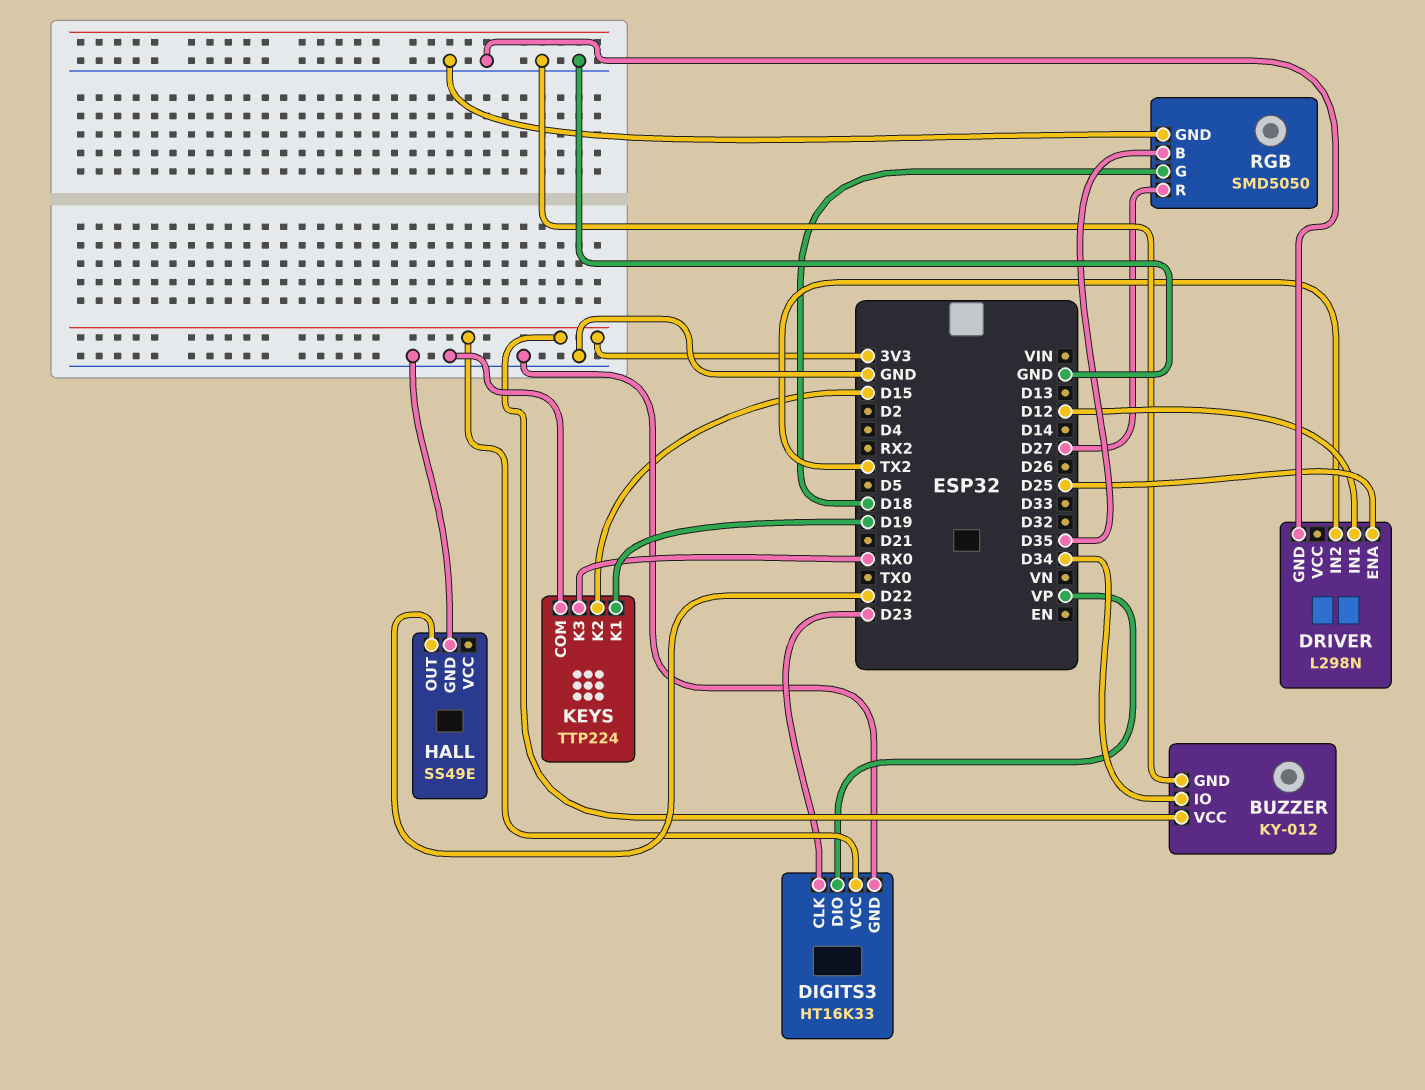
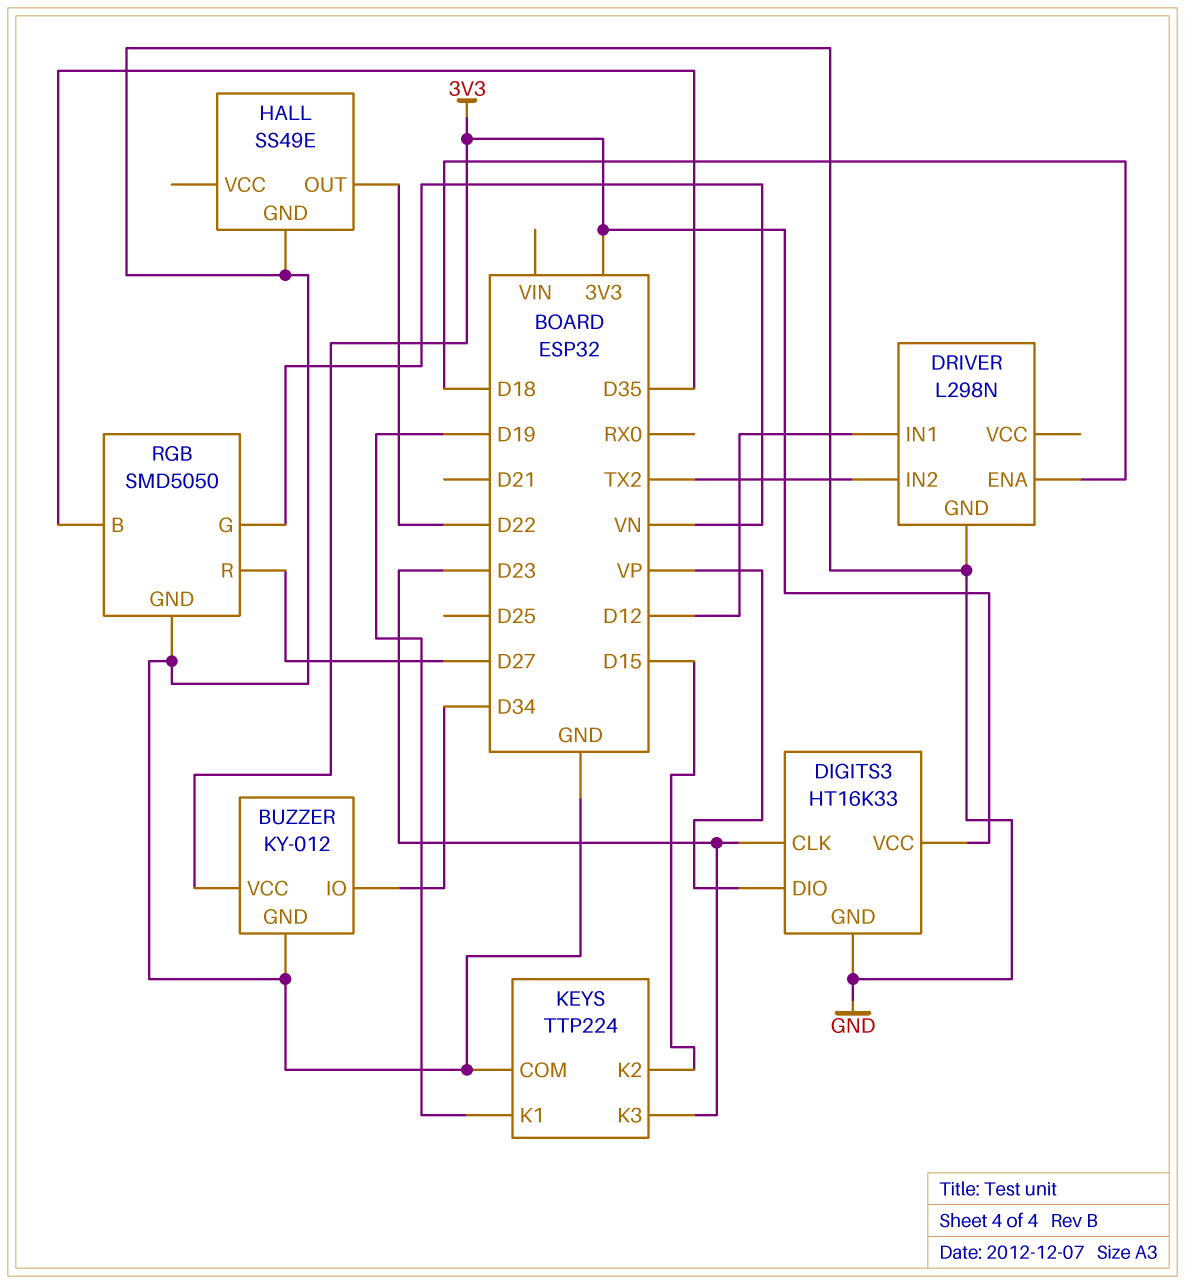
DRIVER pin ENA: D25 -> D18
KEYS pin K3: RX0 -> D23
RGB pin G: D18 -> VN

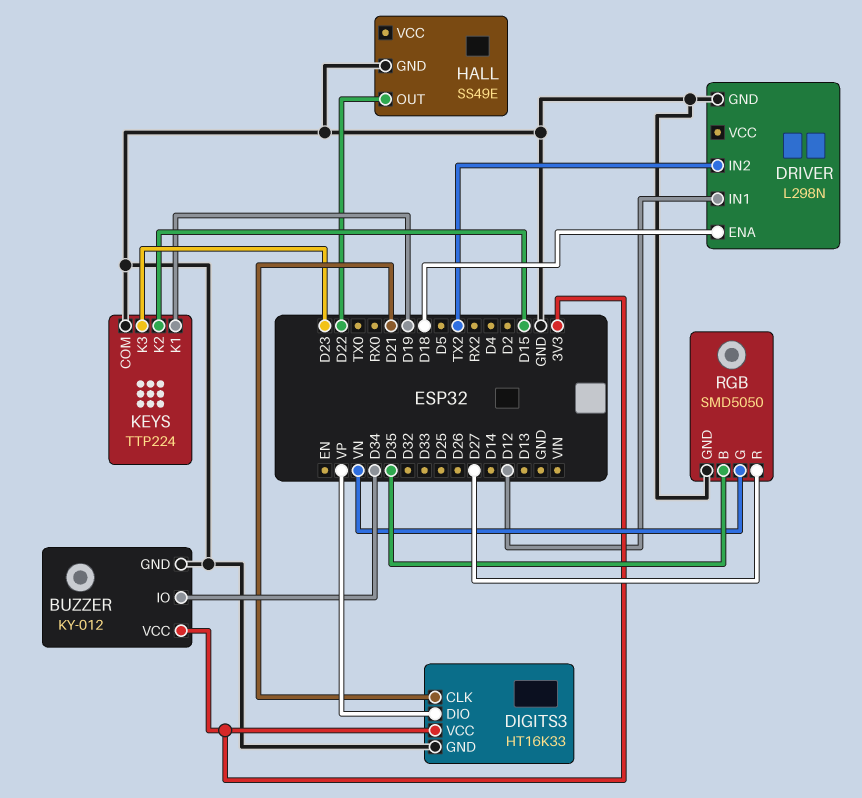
DIGITS3 pin CLK: D23 -> D21

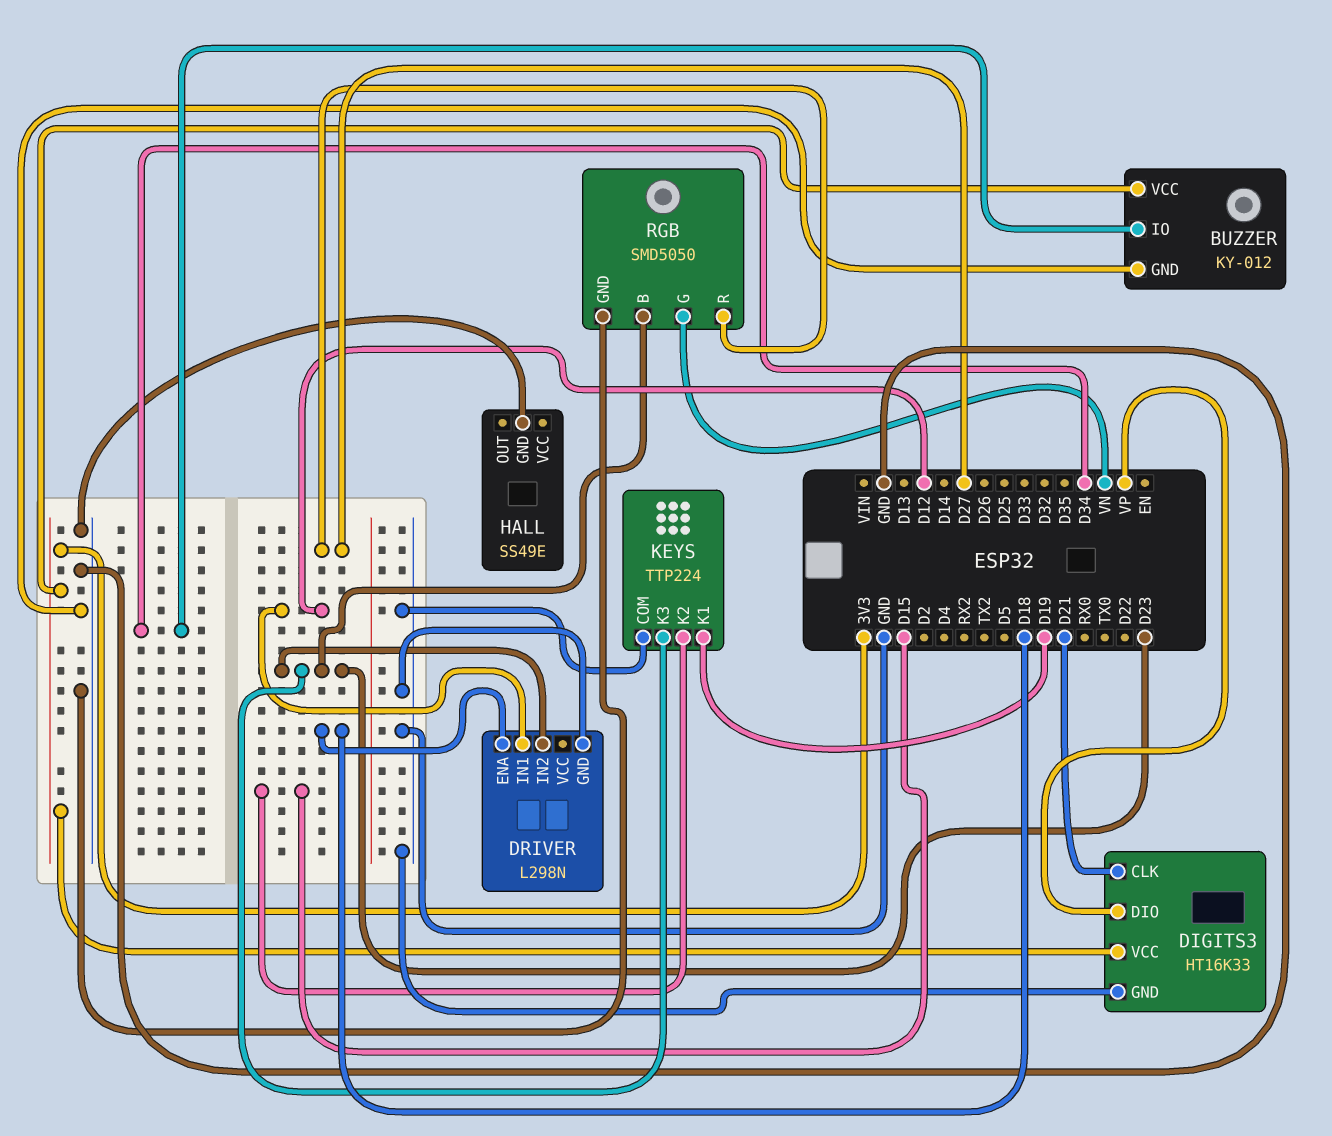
DRIVER pin IN2: TX2 -> D23
HALL pin OUT: D22 -> none
RGB pin B: D35 -> D23

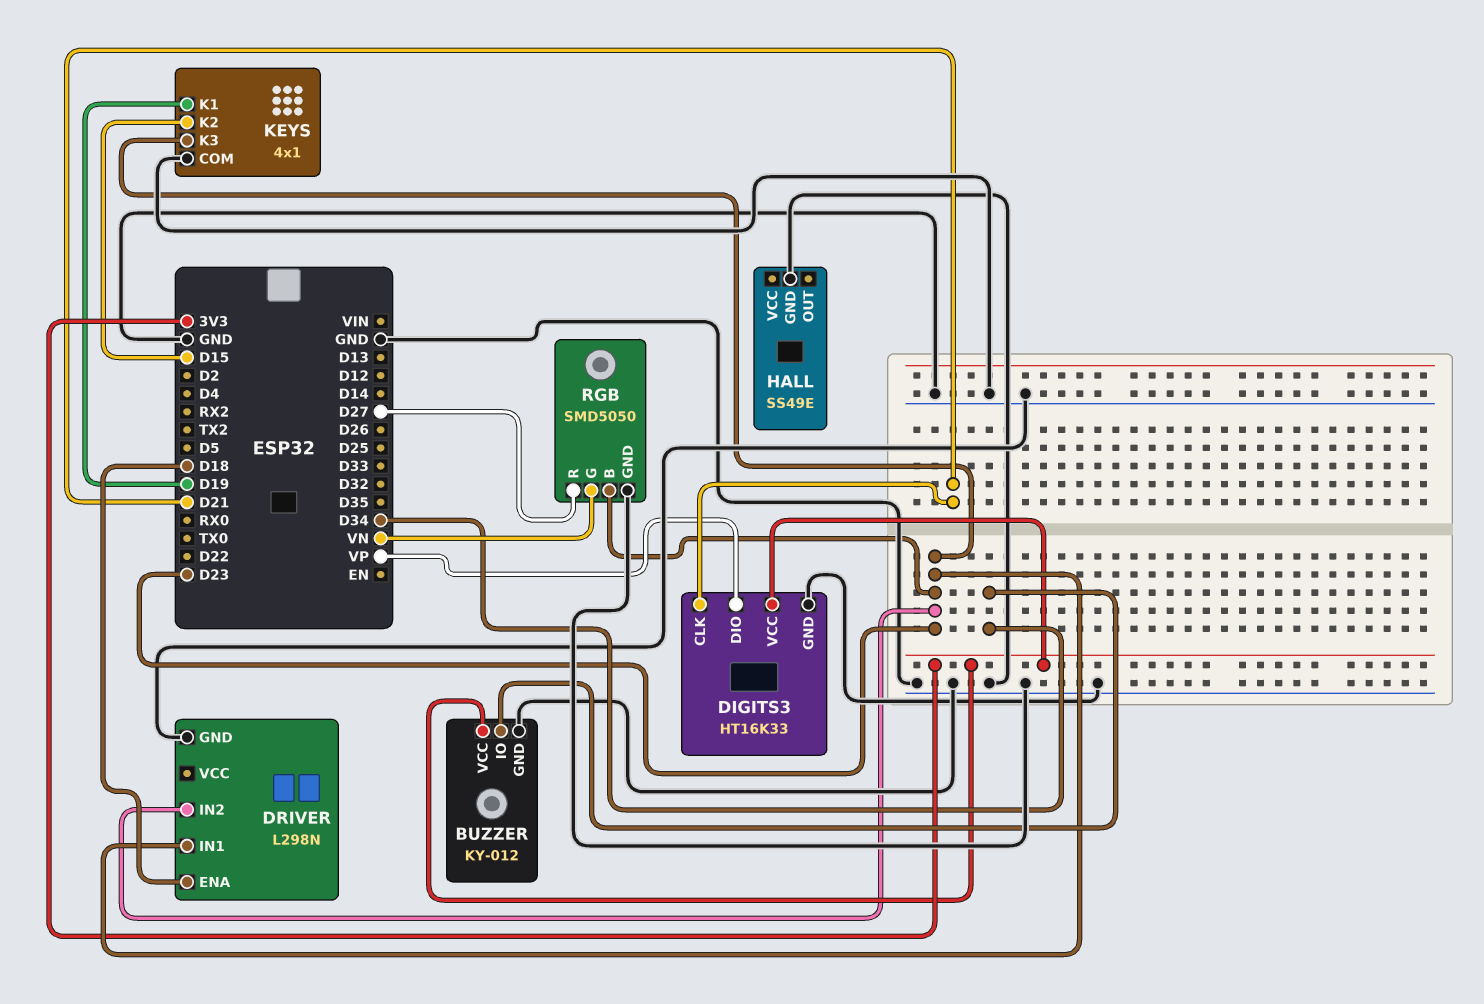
DRIVER pin IN1: D12 -> D23
KEYS: TTP224 -> 4x1

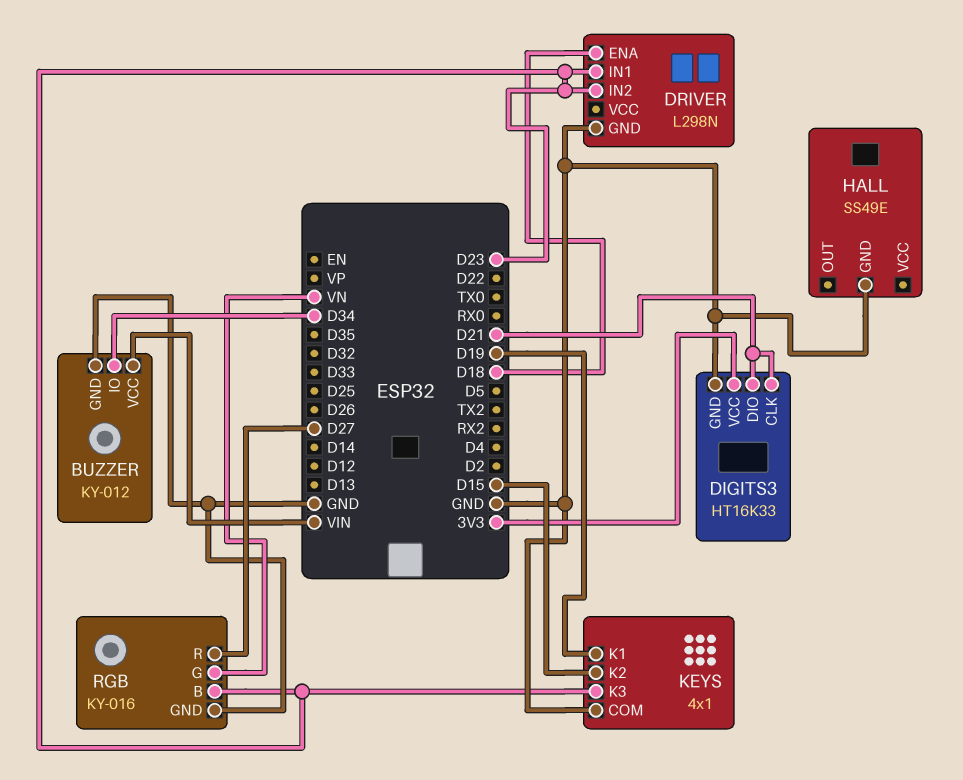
BUZZER pin VCC: 3V3 -> VIN
DIGITS3 pin DIO: VP -> D21
RGB: SMD5050 -> KY-016

